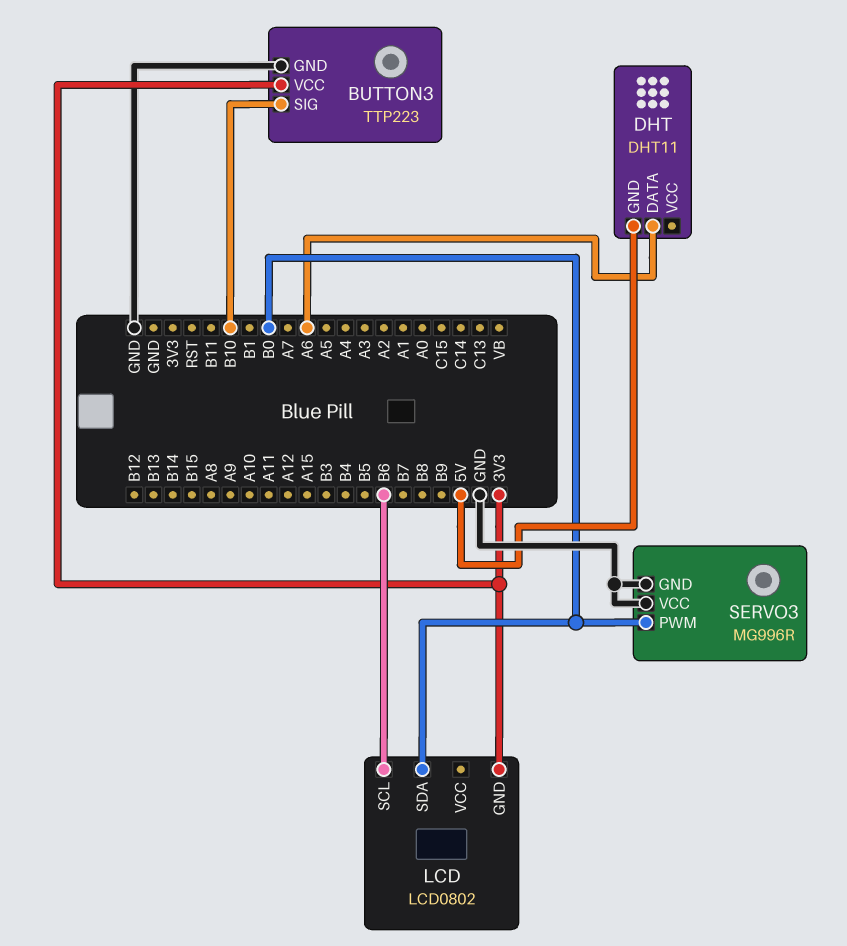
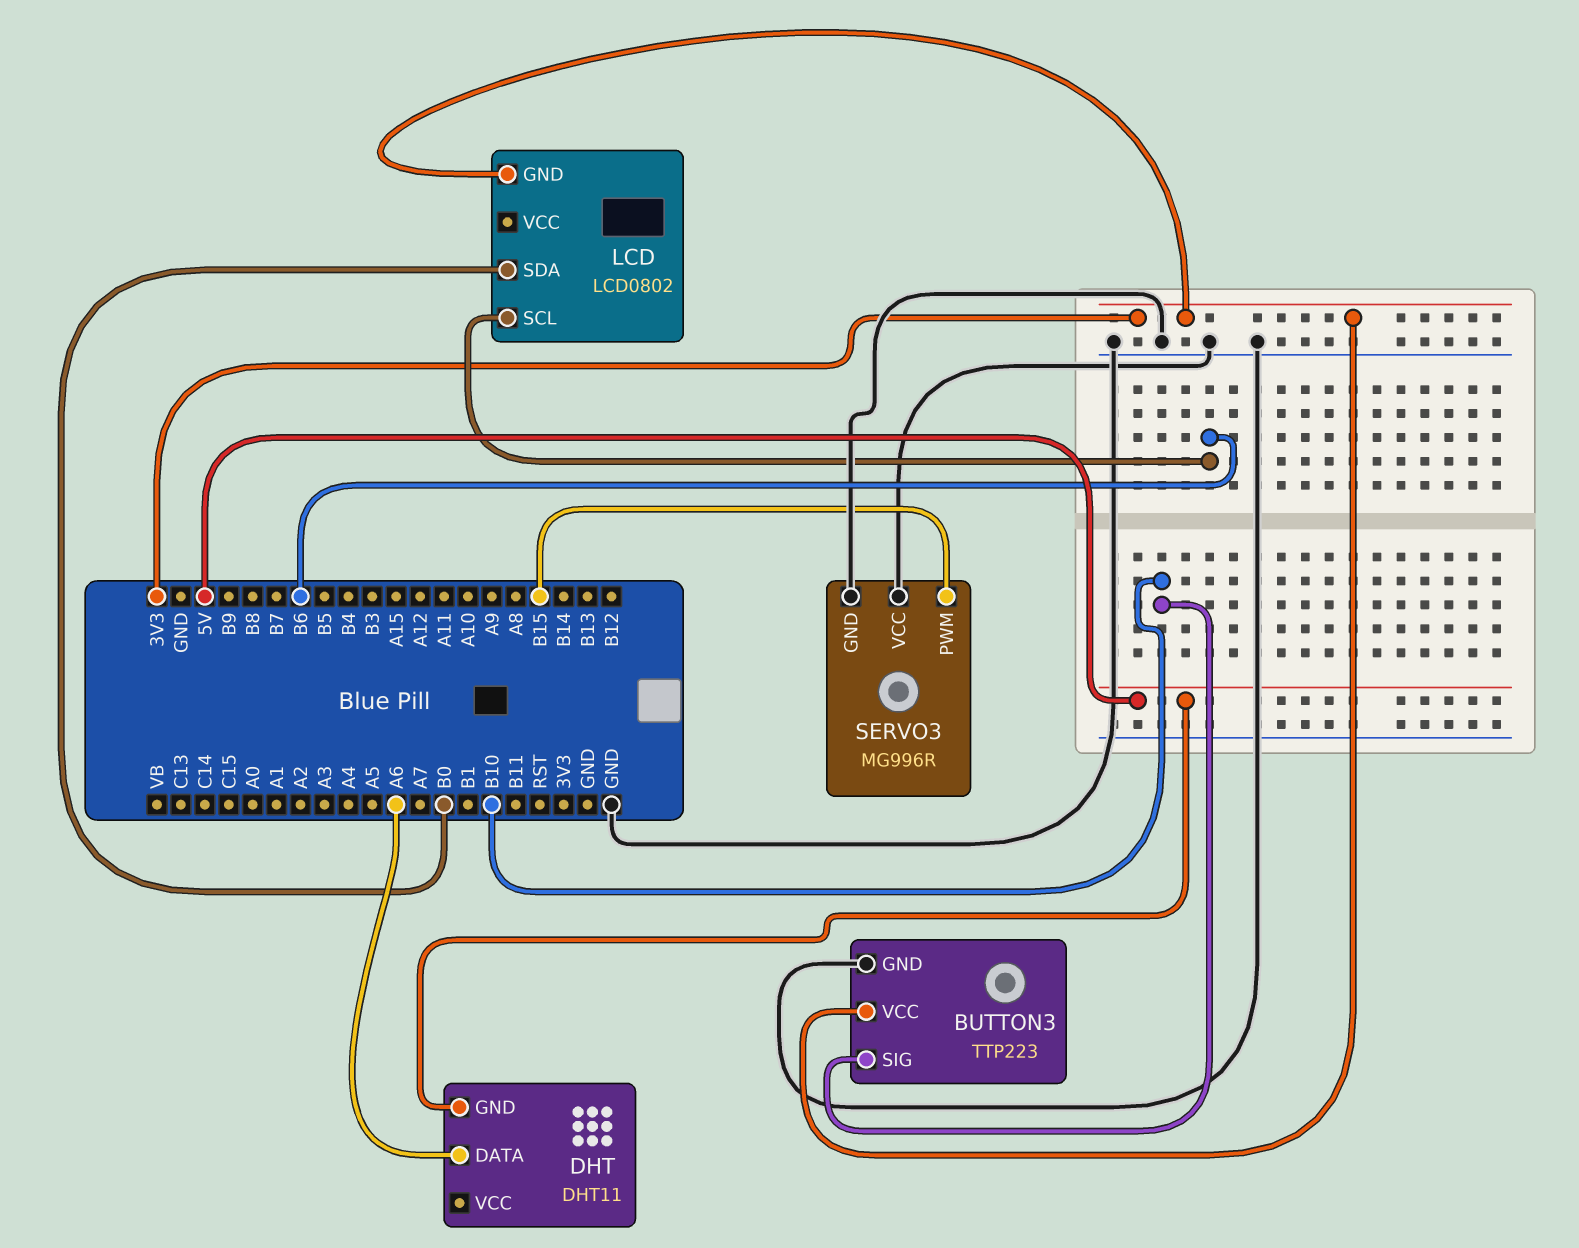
SERVO3 pin PWM: B0 -> B15

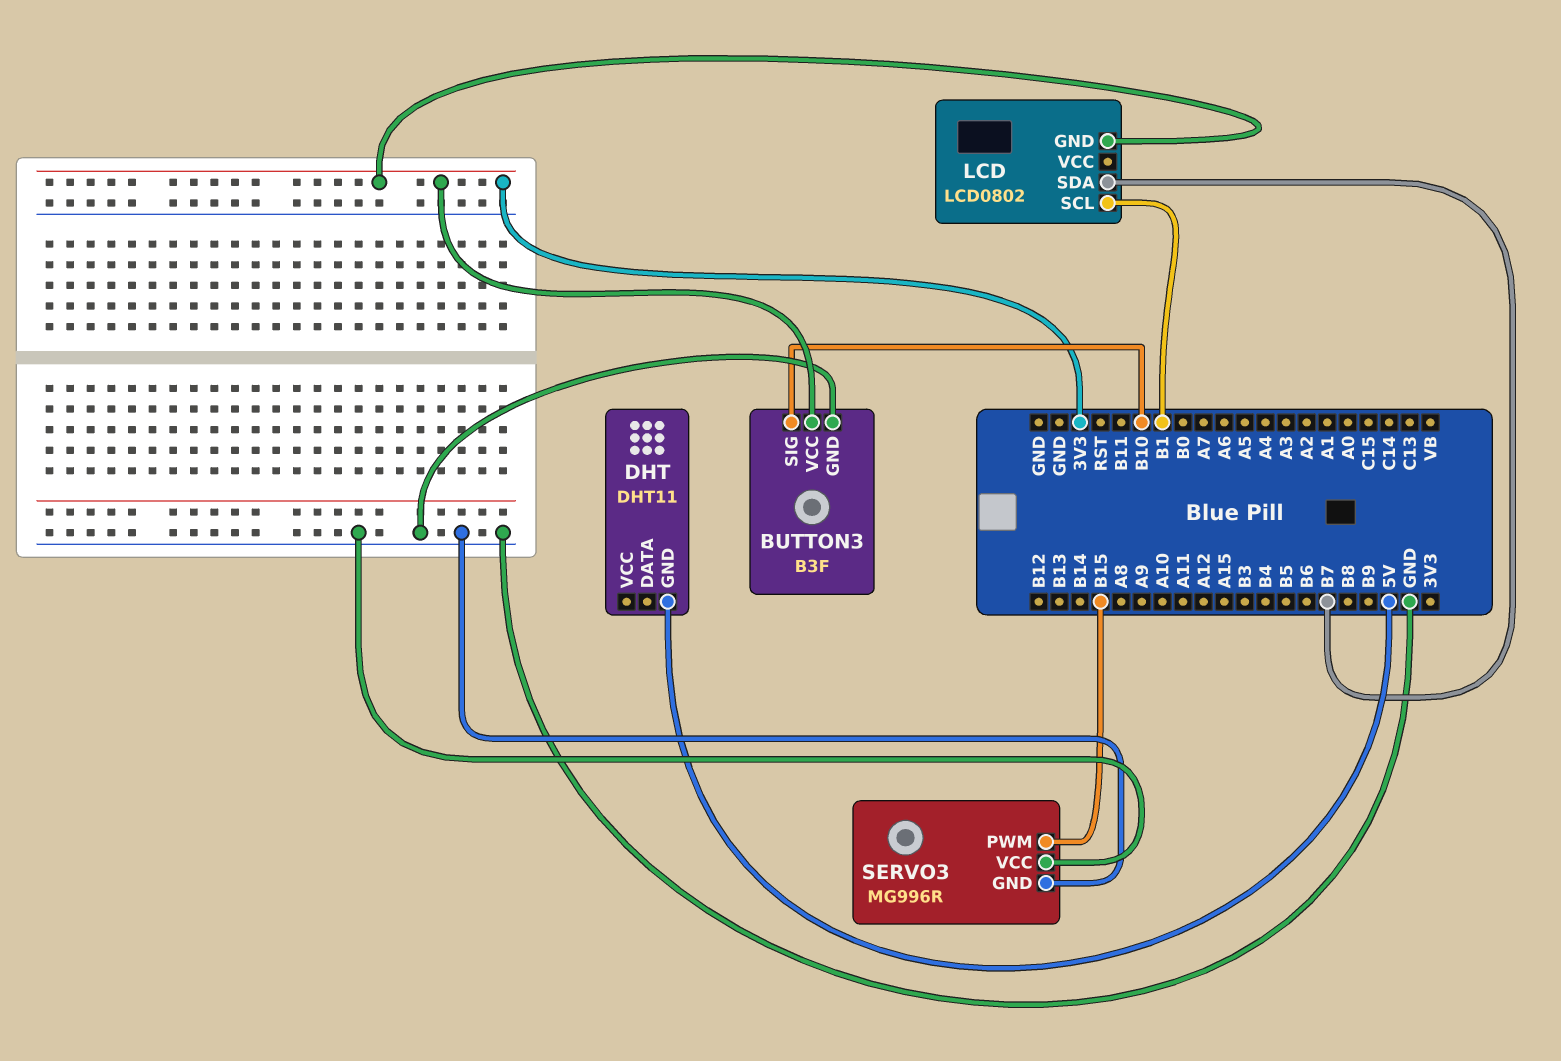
BUTTON3: TTP223 -> B3F
DHT pin DATA: A6 -> none
LCD pin SCL: B6 -> B1
LCD pin SDA: B0 -> B7

